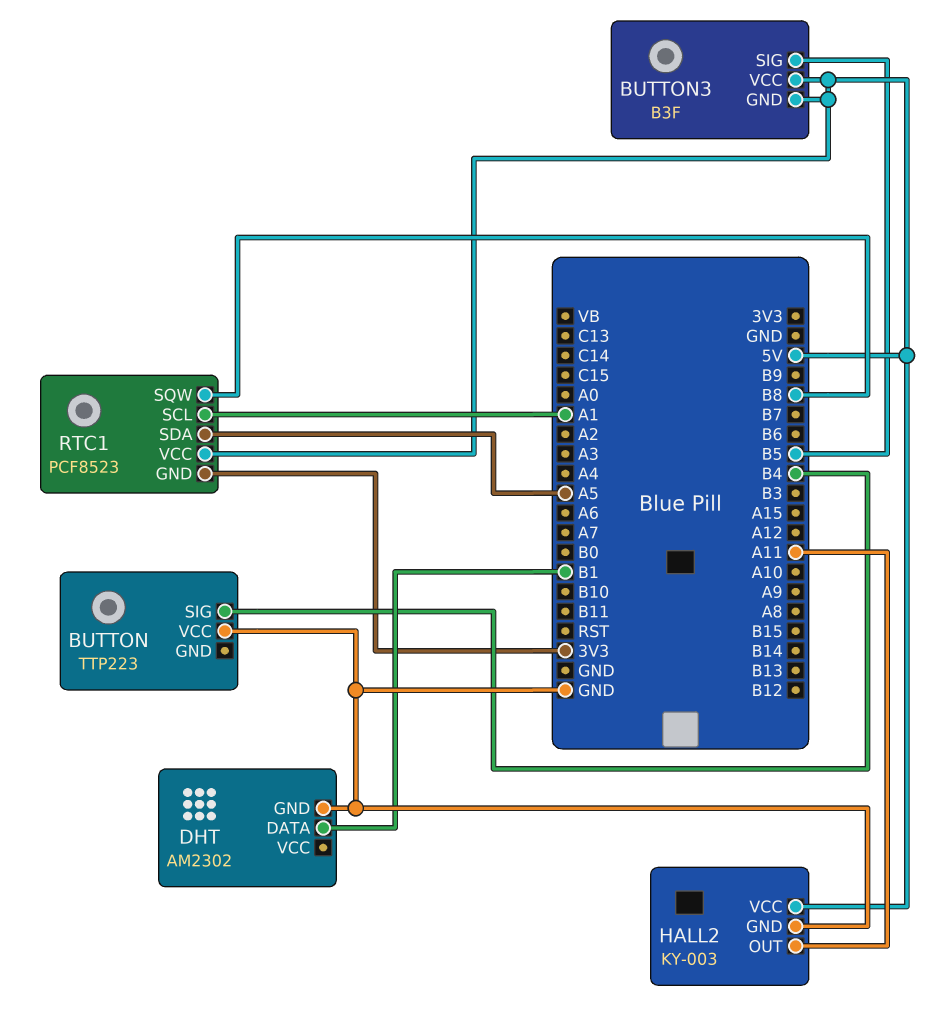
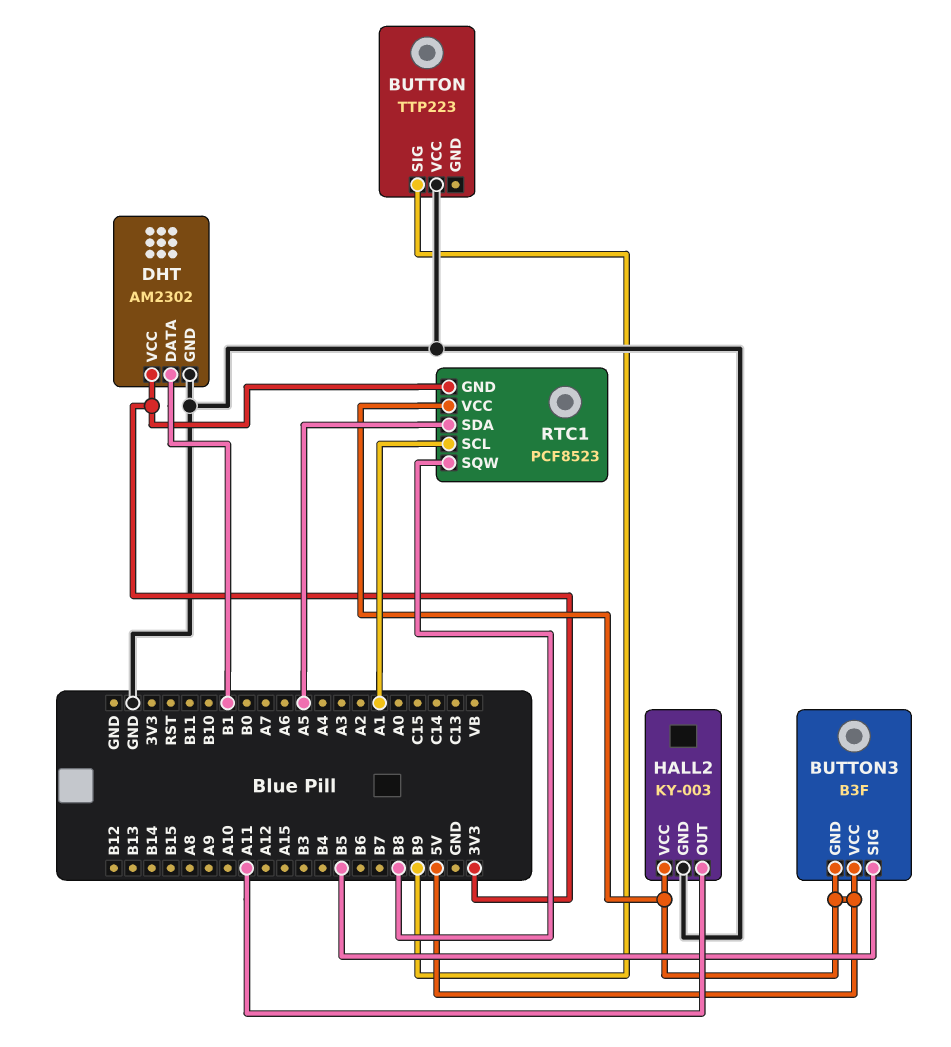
BUTTON pin SIG: B4 -> B9
DHT pin VCC: none -> 3V3

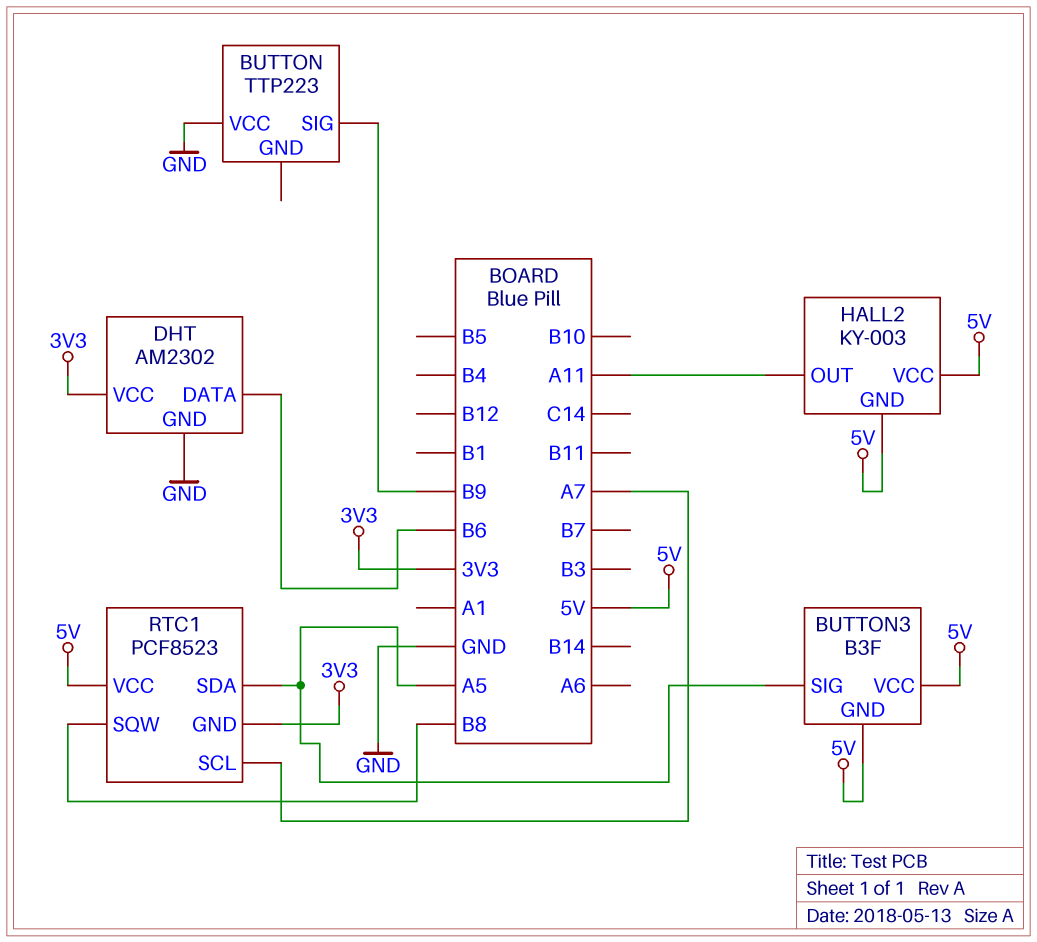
BUTTON3 pin SIG: B5 -> A5
DHT pin DATA: B1 -> B6
HALL2 pin GND: GND -> 5V
RTC1 pin SCL: A1 -> A7

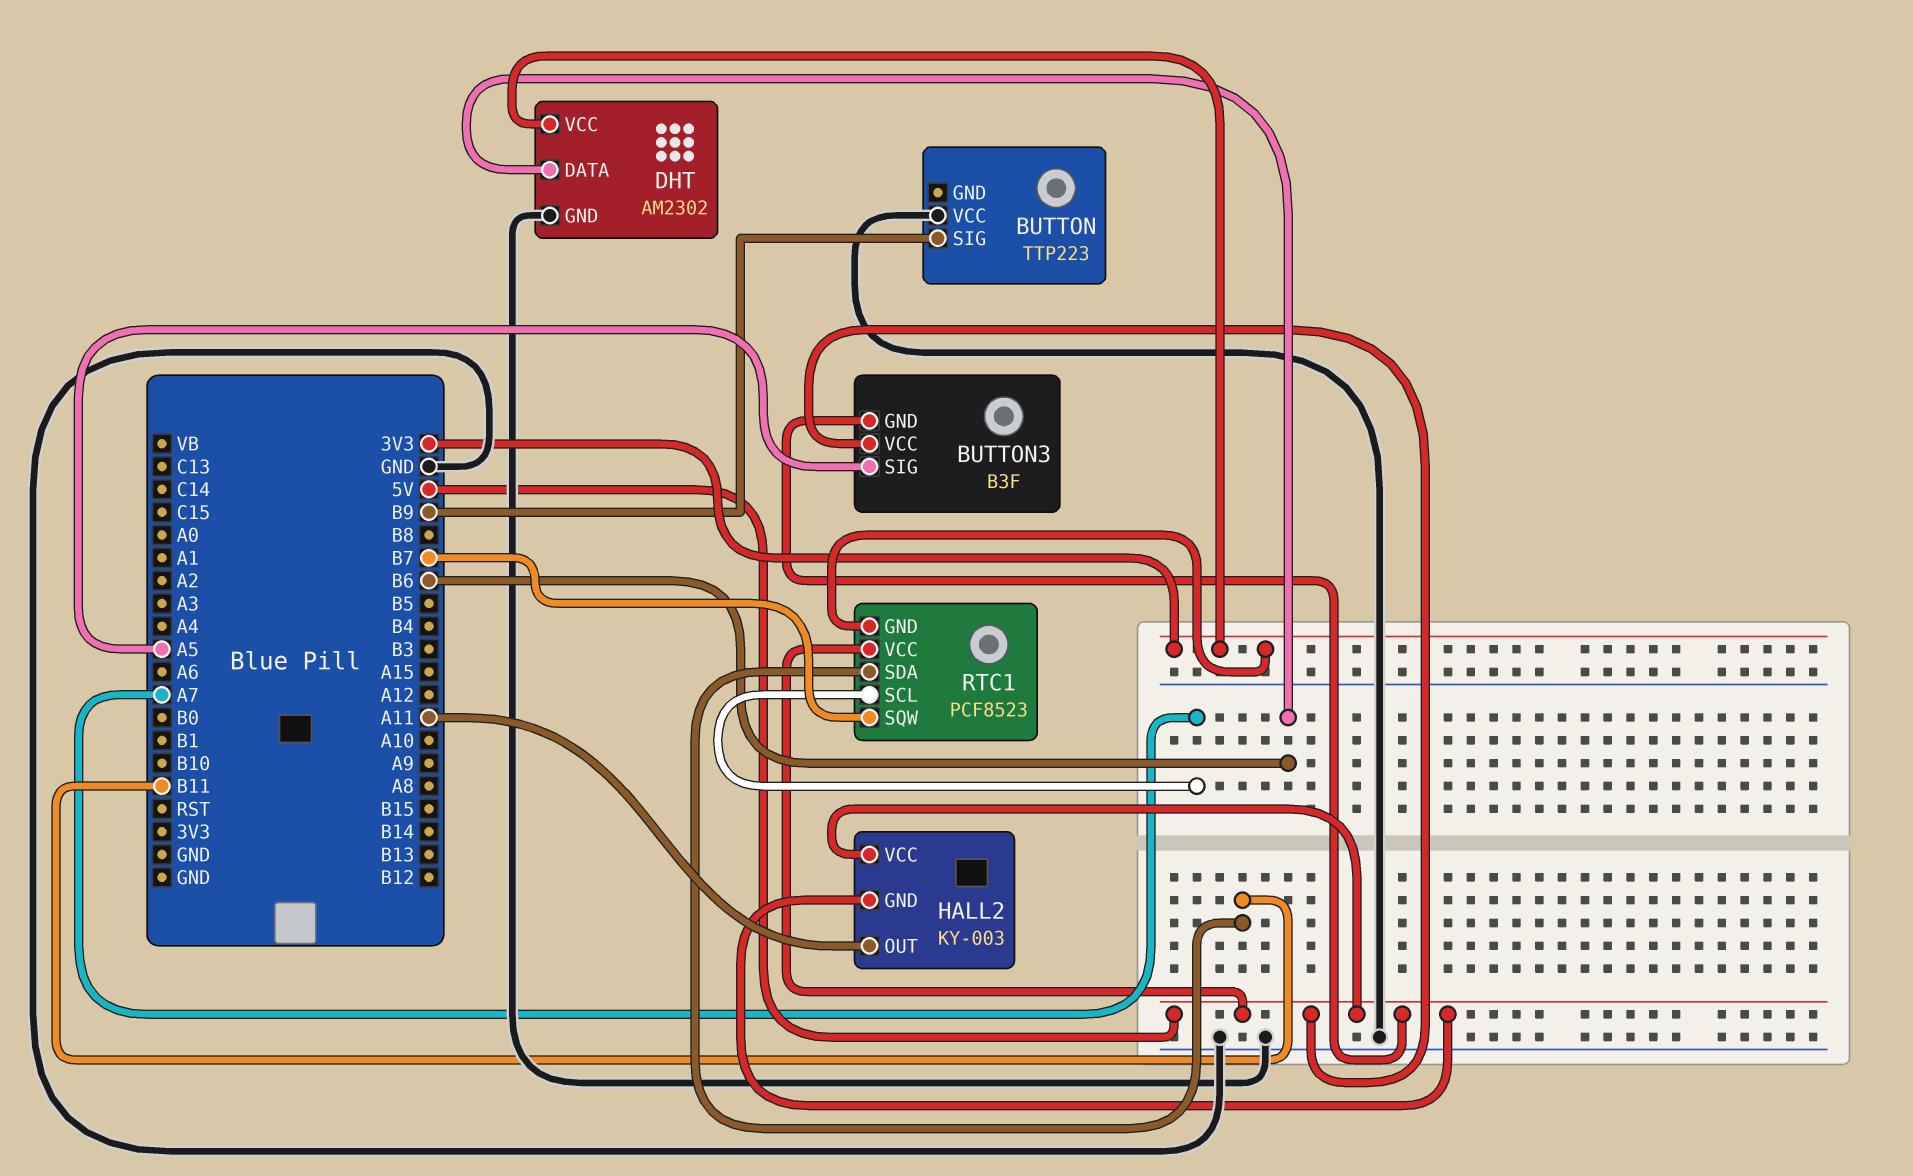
RTC1 pin SDA: A5 -> B11
RTC1 pin SQW: B8 -> B7

